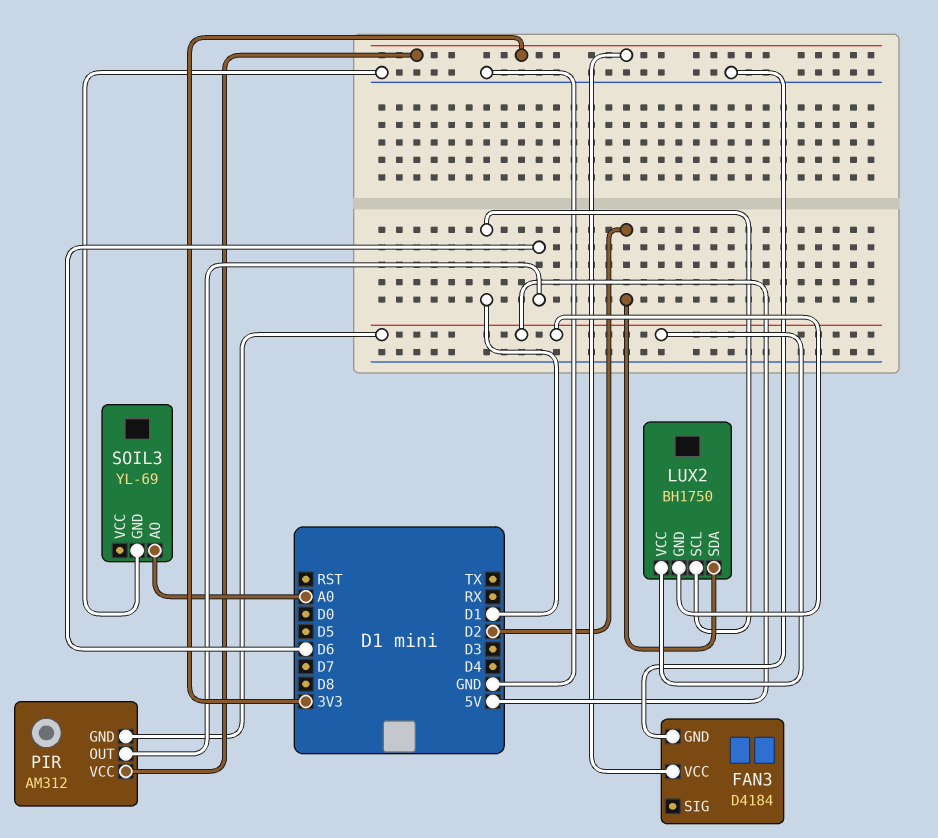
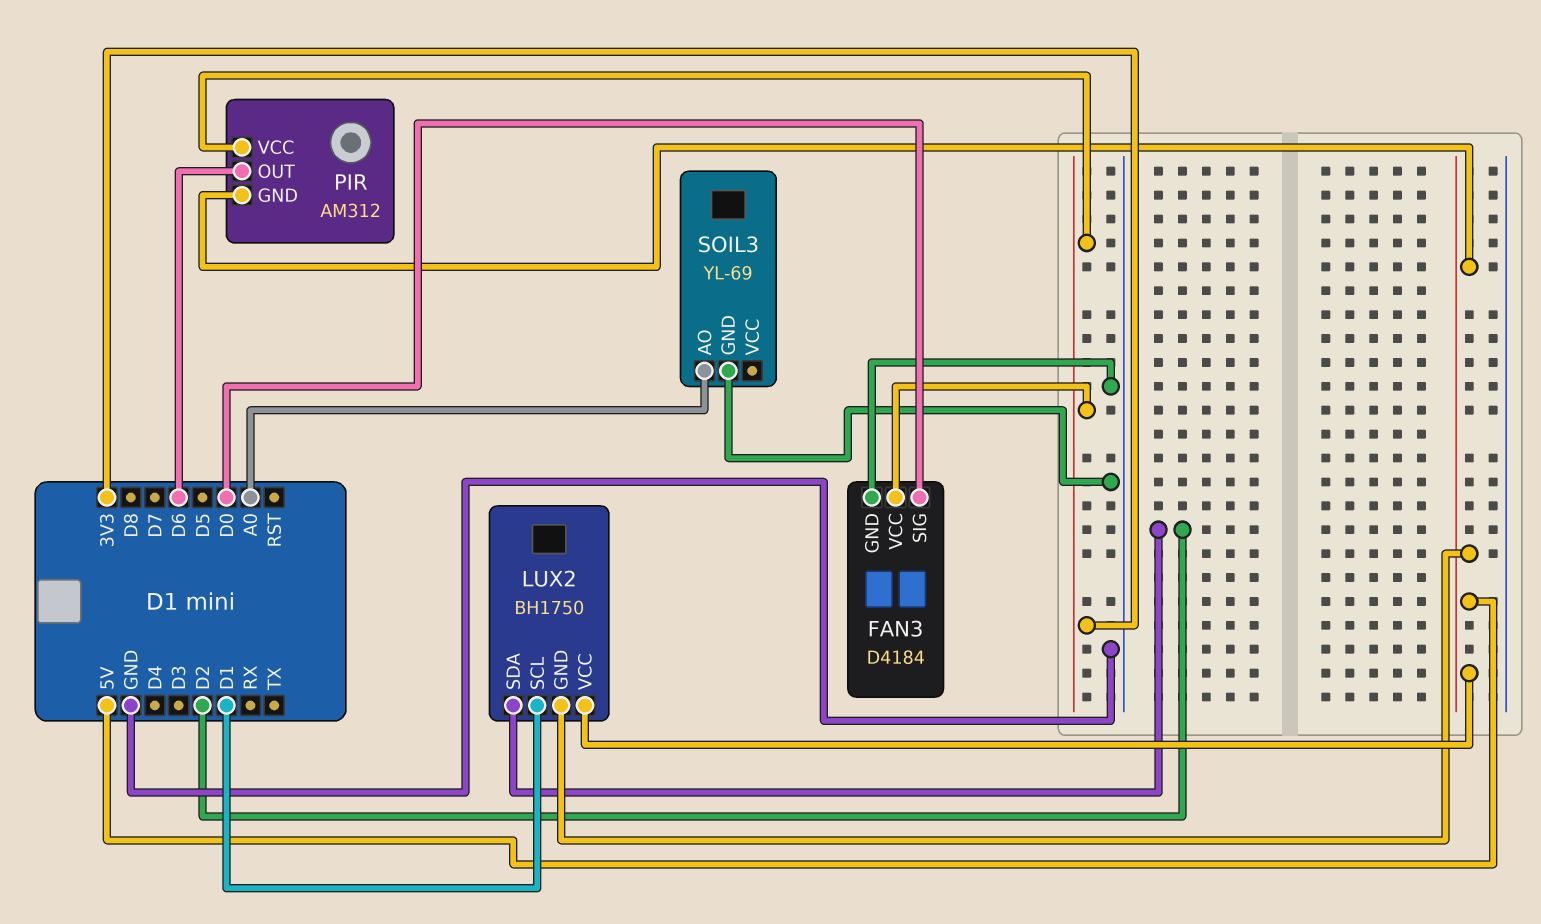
FAN3 pin SIG: none -> D0

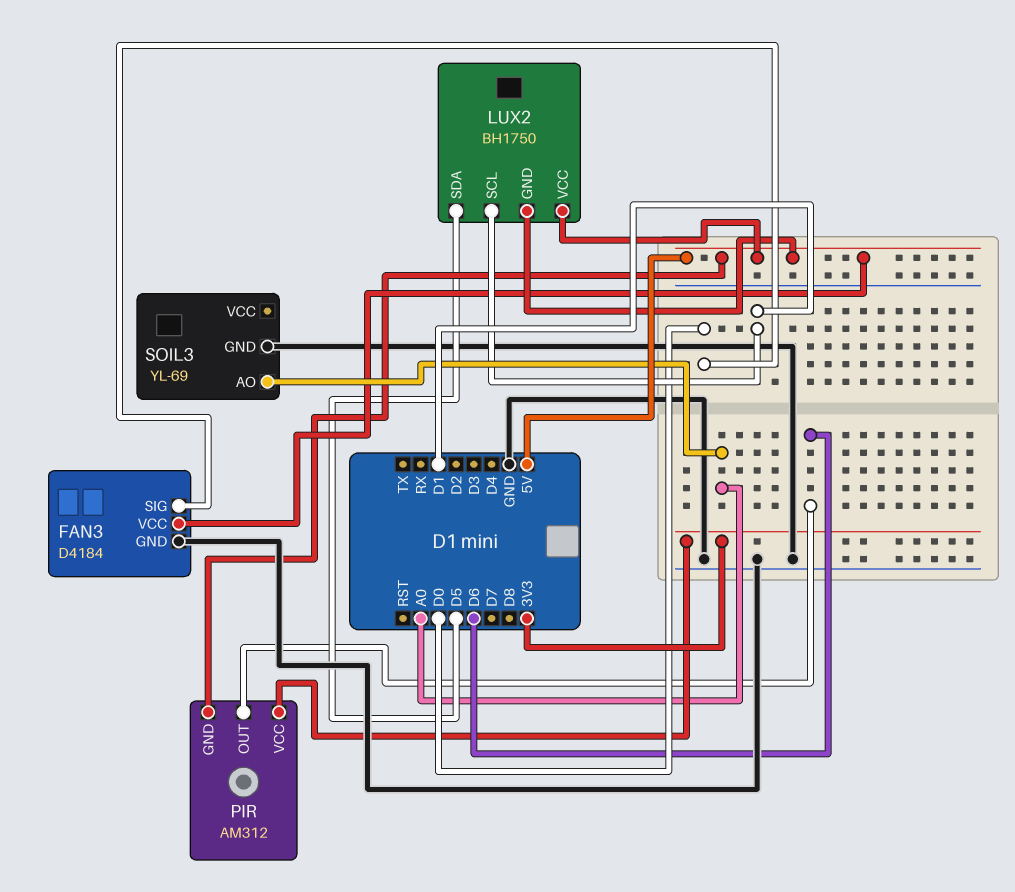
FAN3 pin VCC: 3V3 -> 5V
LUX2 pin SDA: D2 -> D5

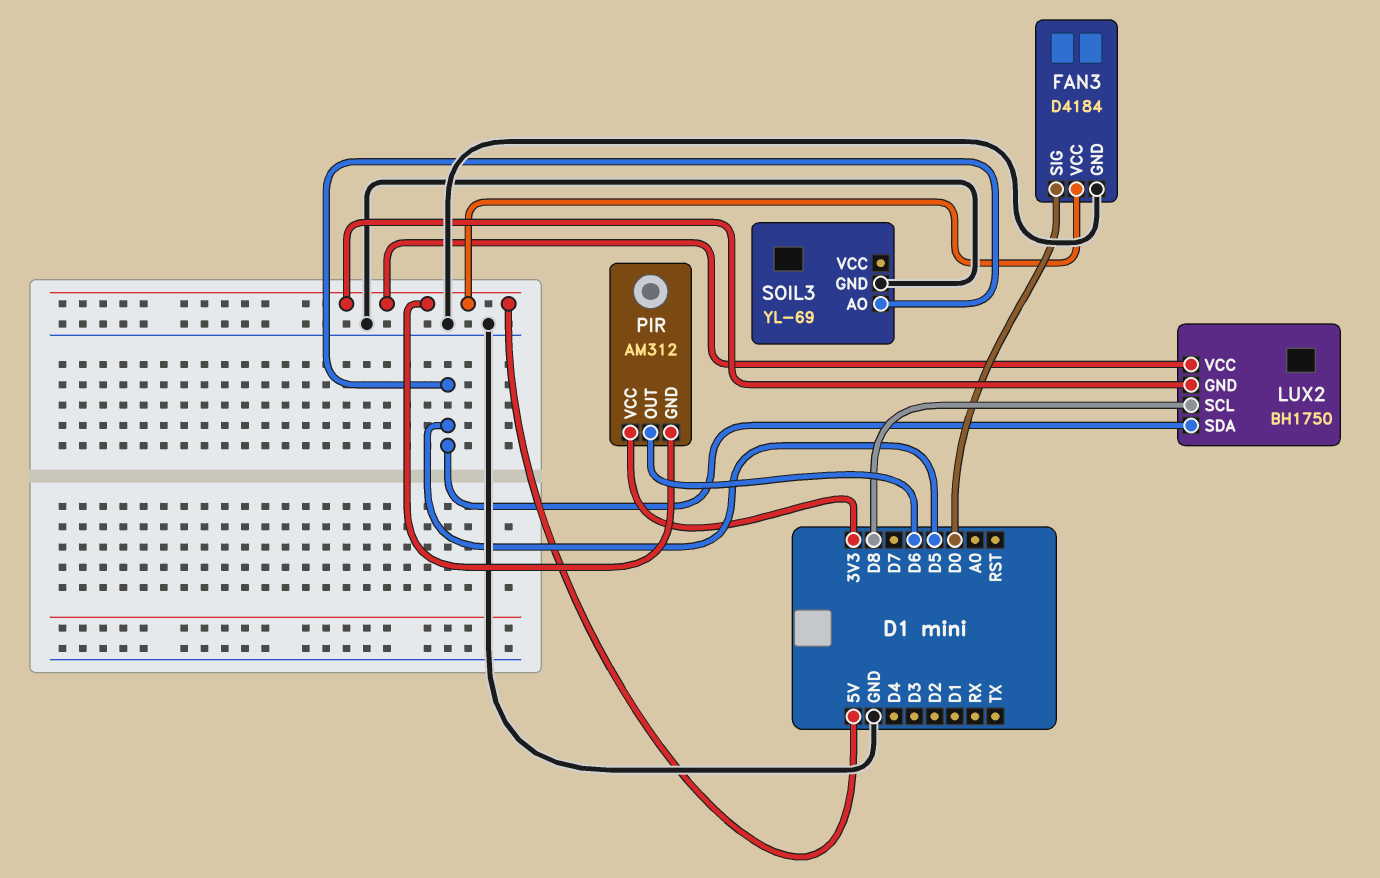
LUX2 pin SCL: D1 -> D8
SOIL3 pin AO: A0 -> D5

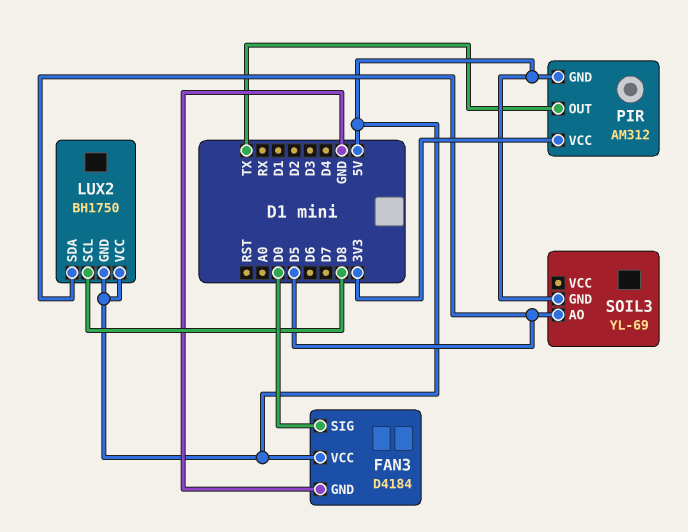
PIR pin OUT: D6 -> TX
SOIL3 pin GND: GND -> 5V

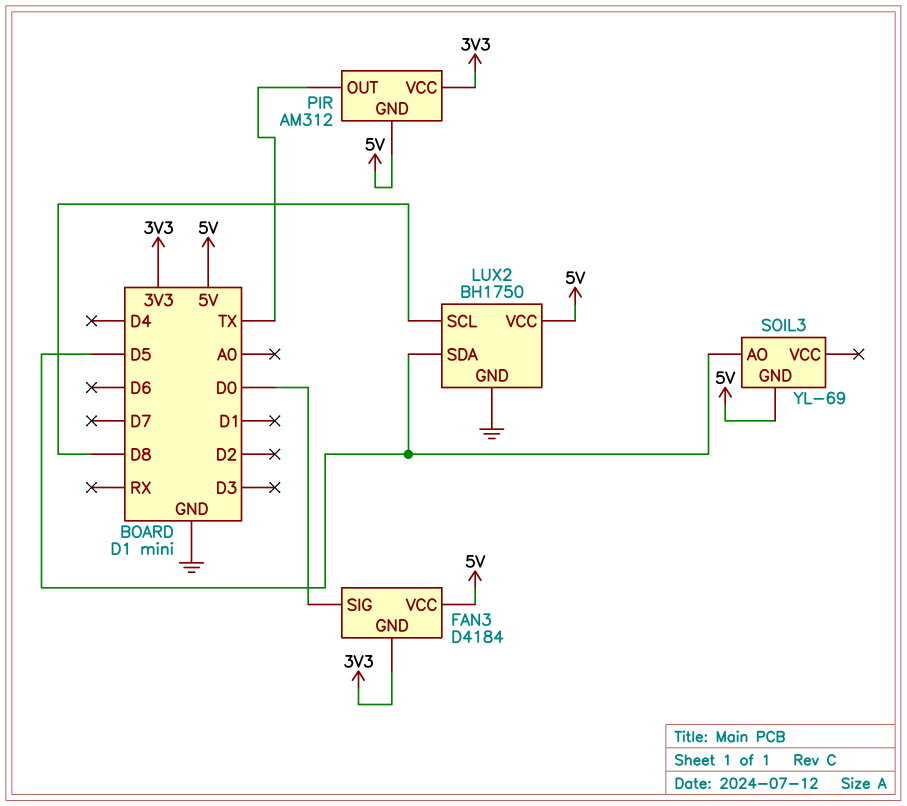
FAN3 pin GND: GND -> 3V3
LUX2 pin GND: 5V -> GND

